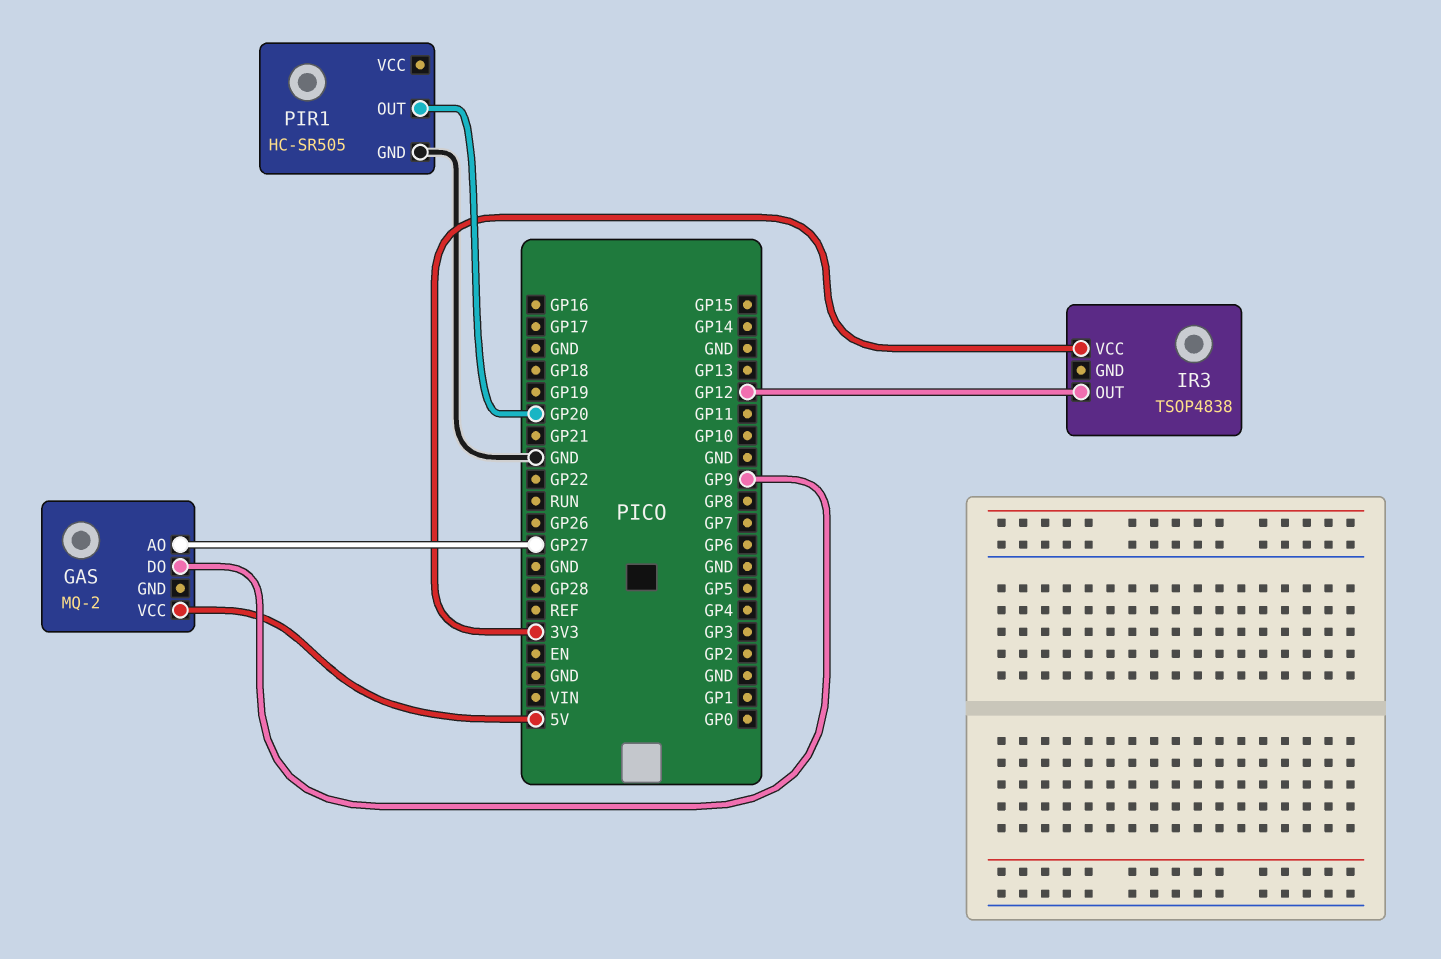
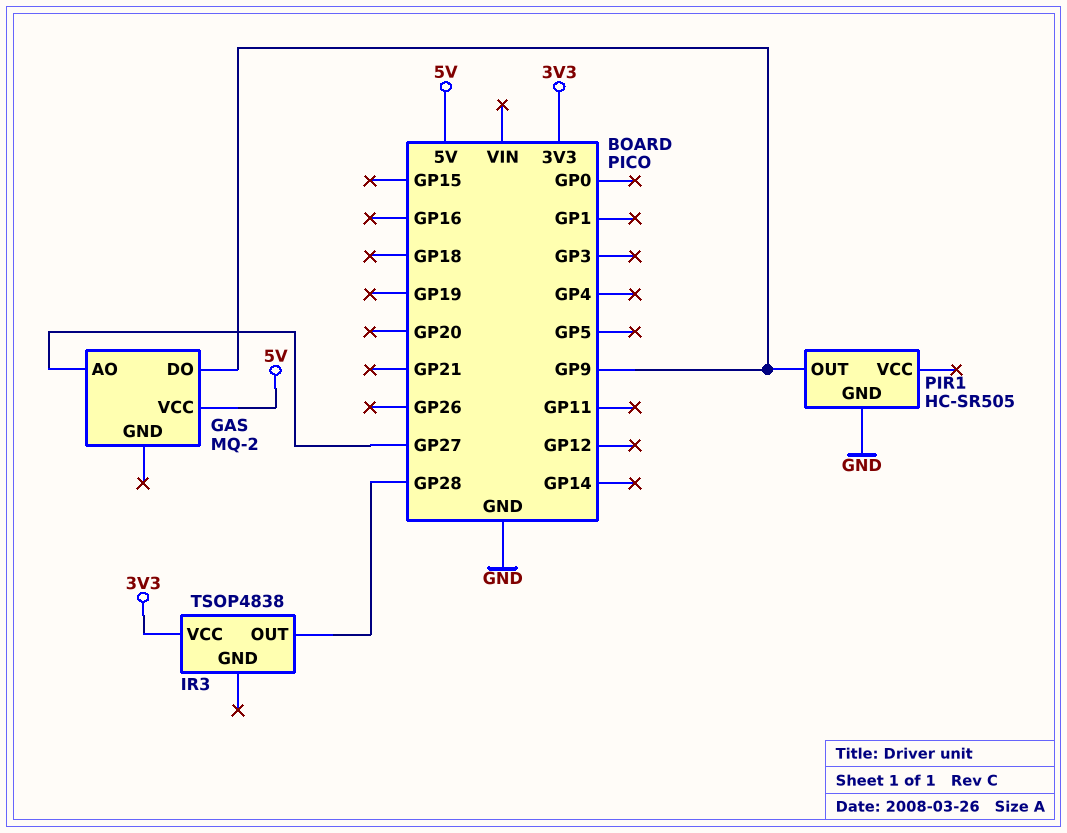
IR3 pin OUT: GP12 -> GP28
PIR1 pin OUT: GP20 -> GP9

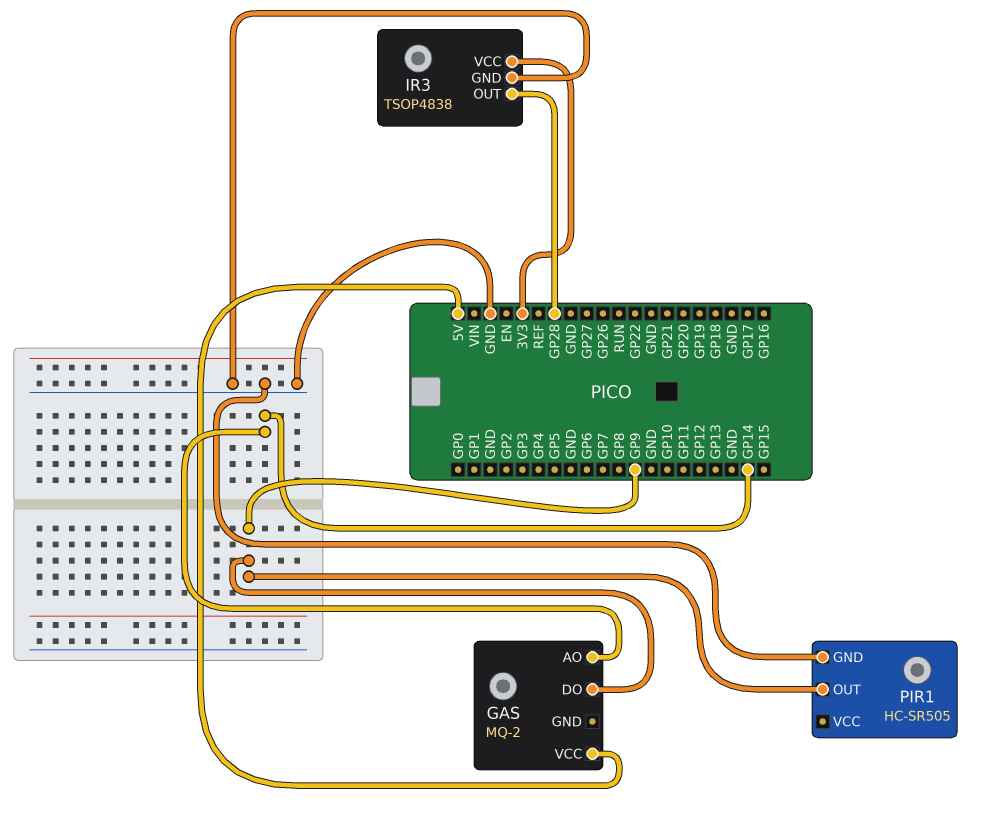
GAS pin AO: GP27 -> GP14
IR3 pin GND: none -> GND

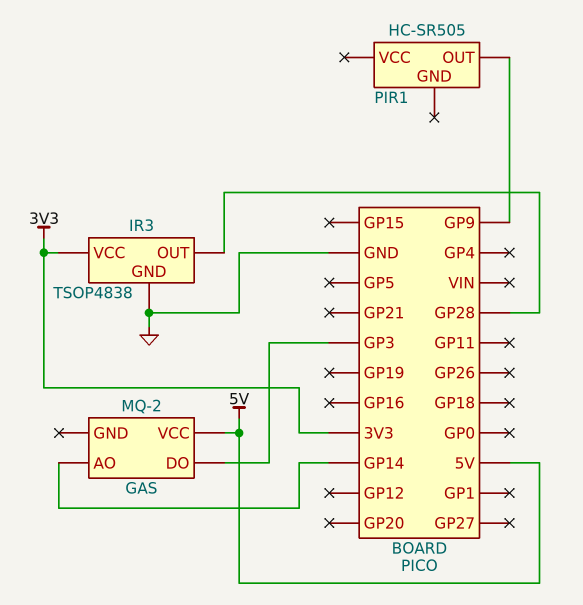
GAS pin DO: GP9 -> GP3
PIR1 pin GND: GND -> none

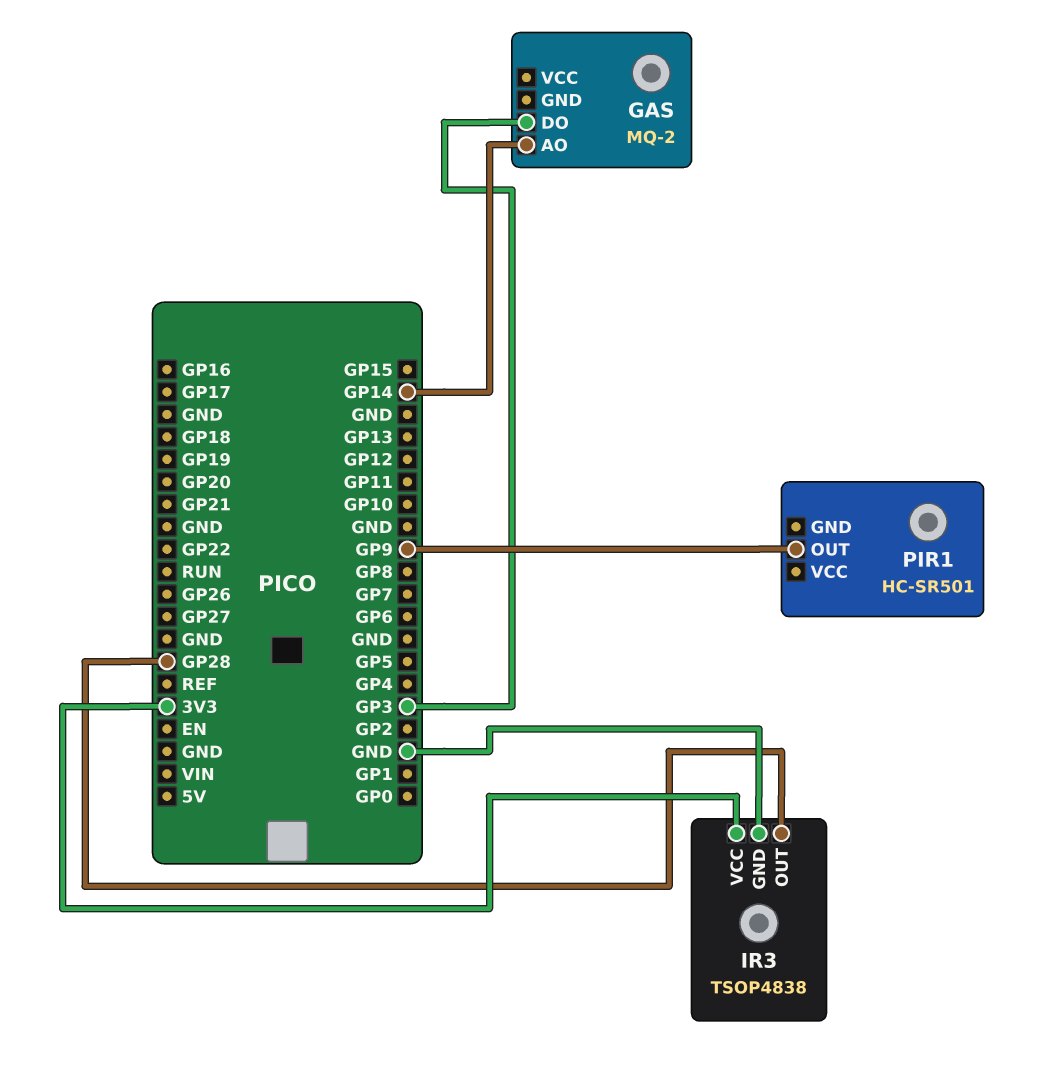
GAS pin VCC: 5V -> none
PIR1: HC-SR505 -> HC-SR501

